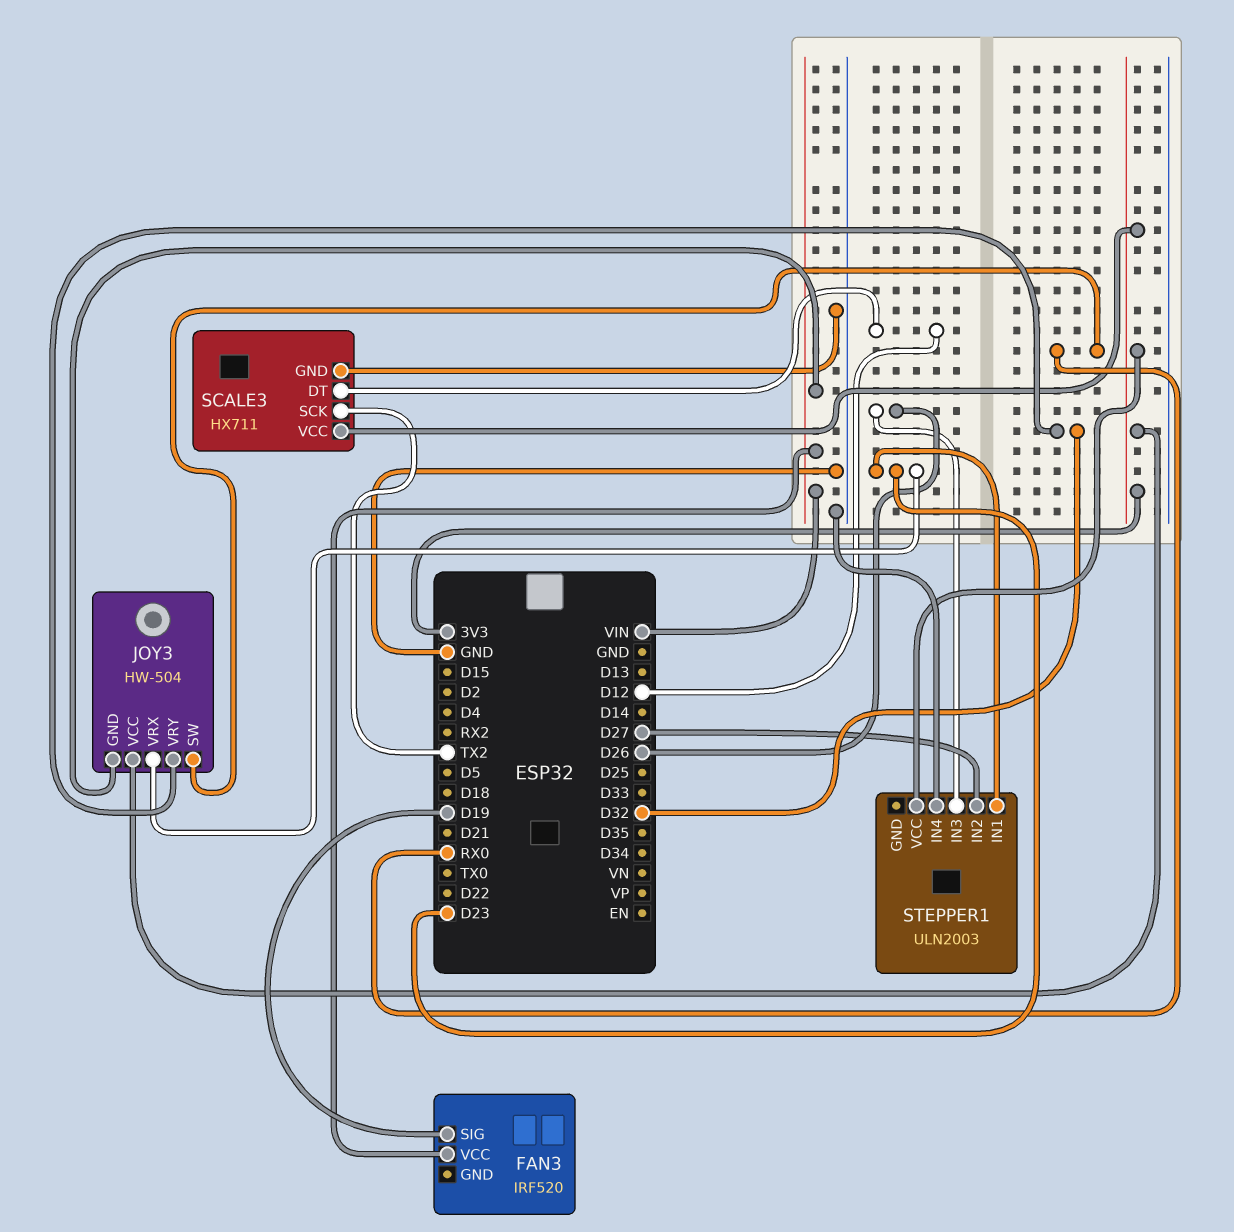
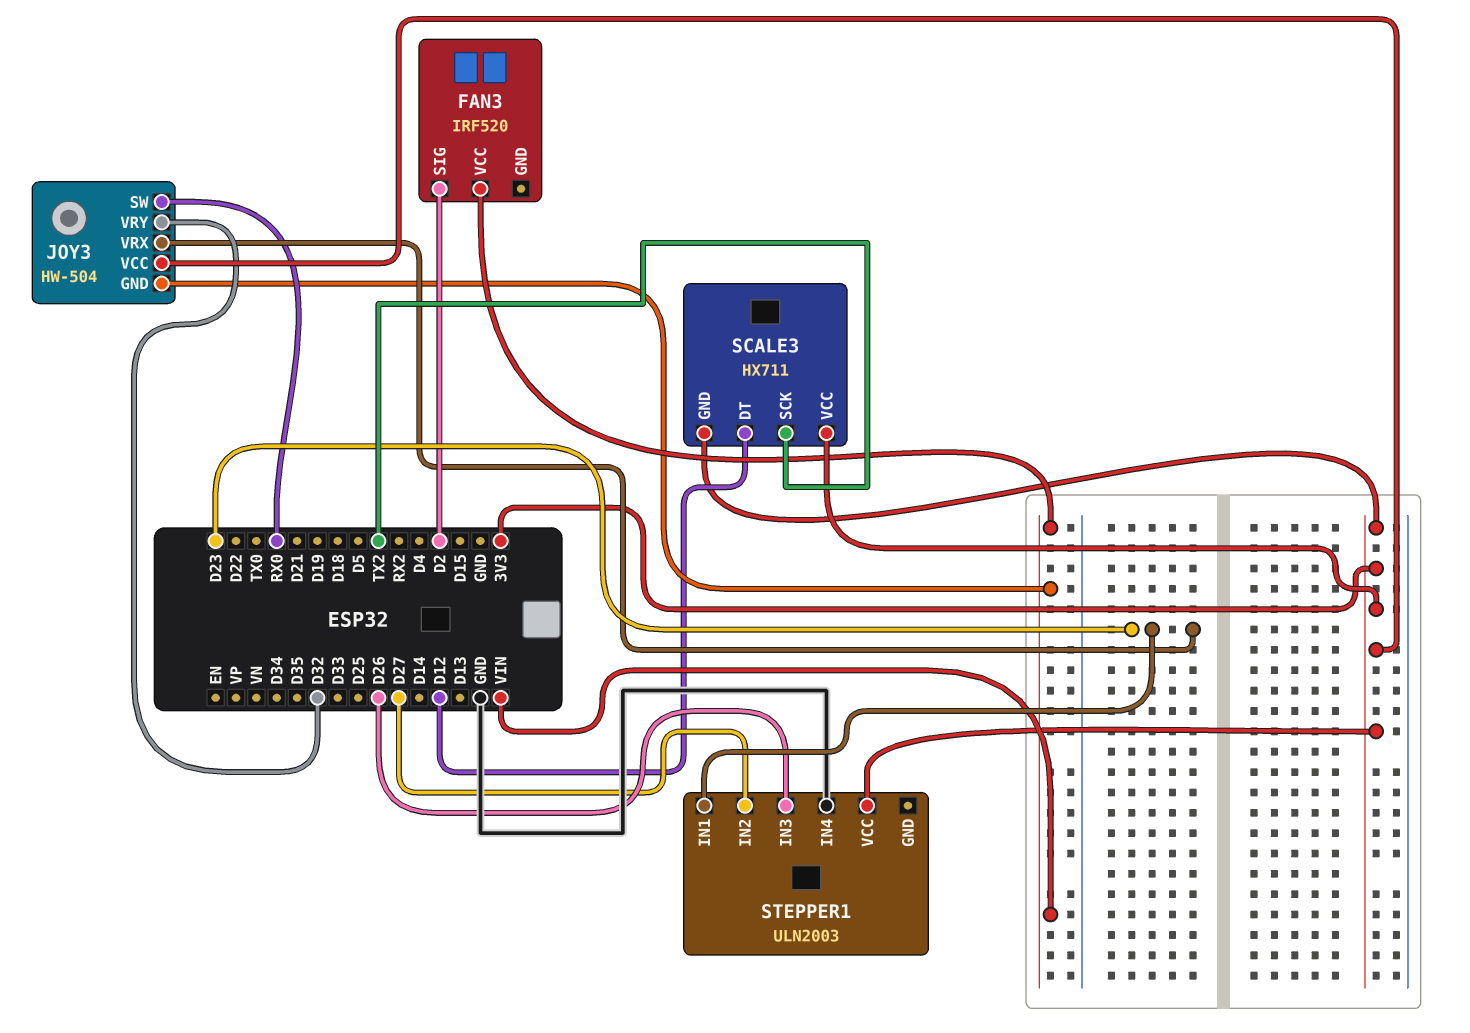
FAN3 pin SIG: D19 -> D2
SCALE3 pin GND: GND -> 3V3

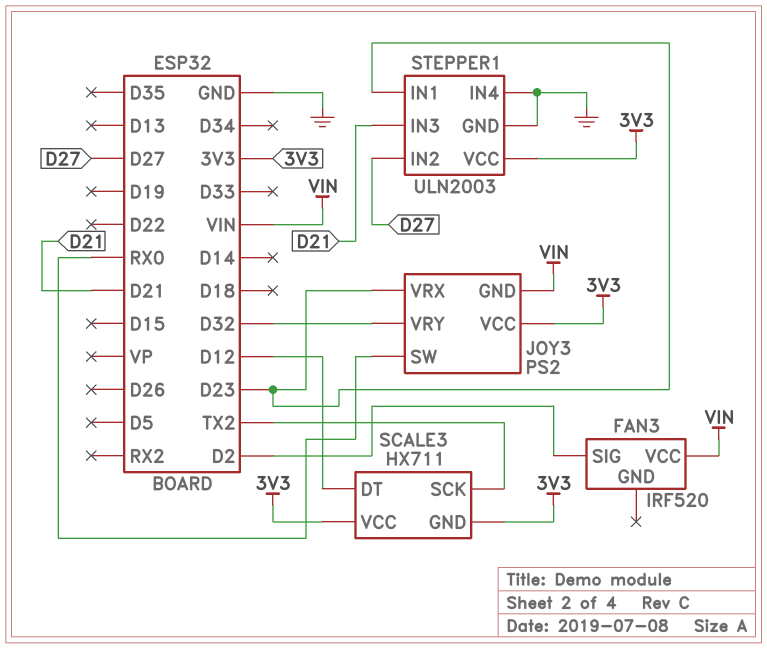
JOY3: HW-504 -> PS2
STEPPER1 pin GND: none -> GND
STEPPER1 pin IN3: D26 -> D21

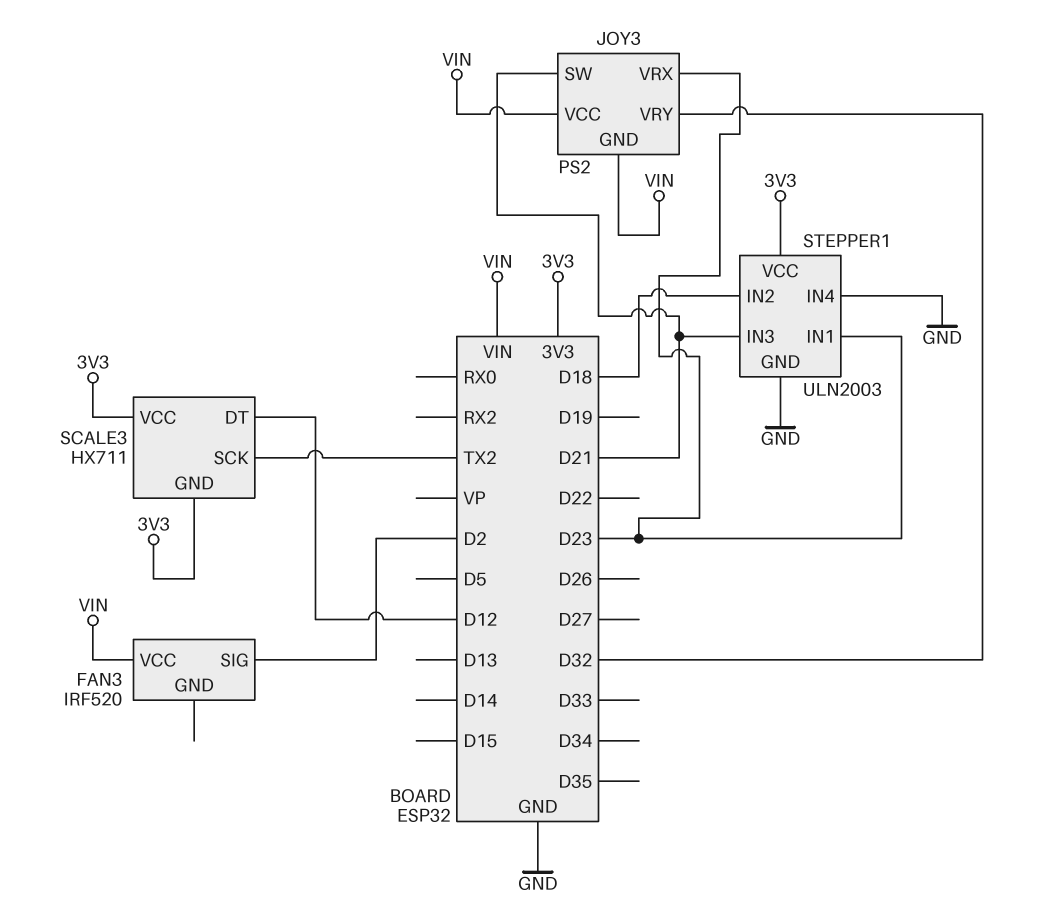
JOY3 pin SW: RX0 -> D21
JOY3 pin VCC: 3V3 -> VIN
STEPPER1 pin IN2: D27 -> D18

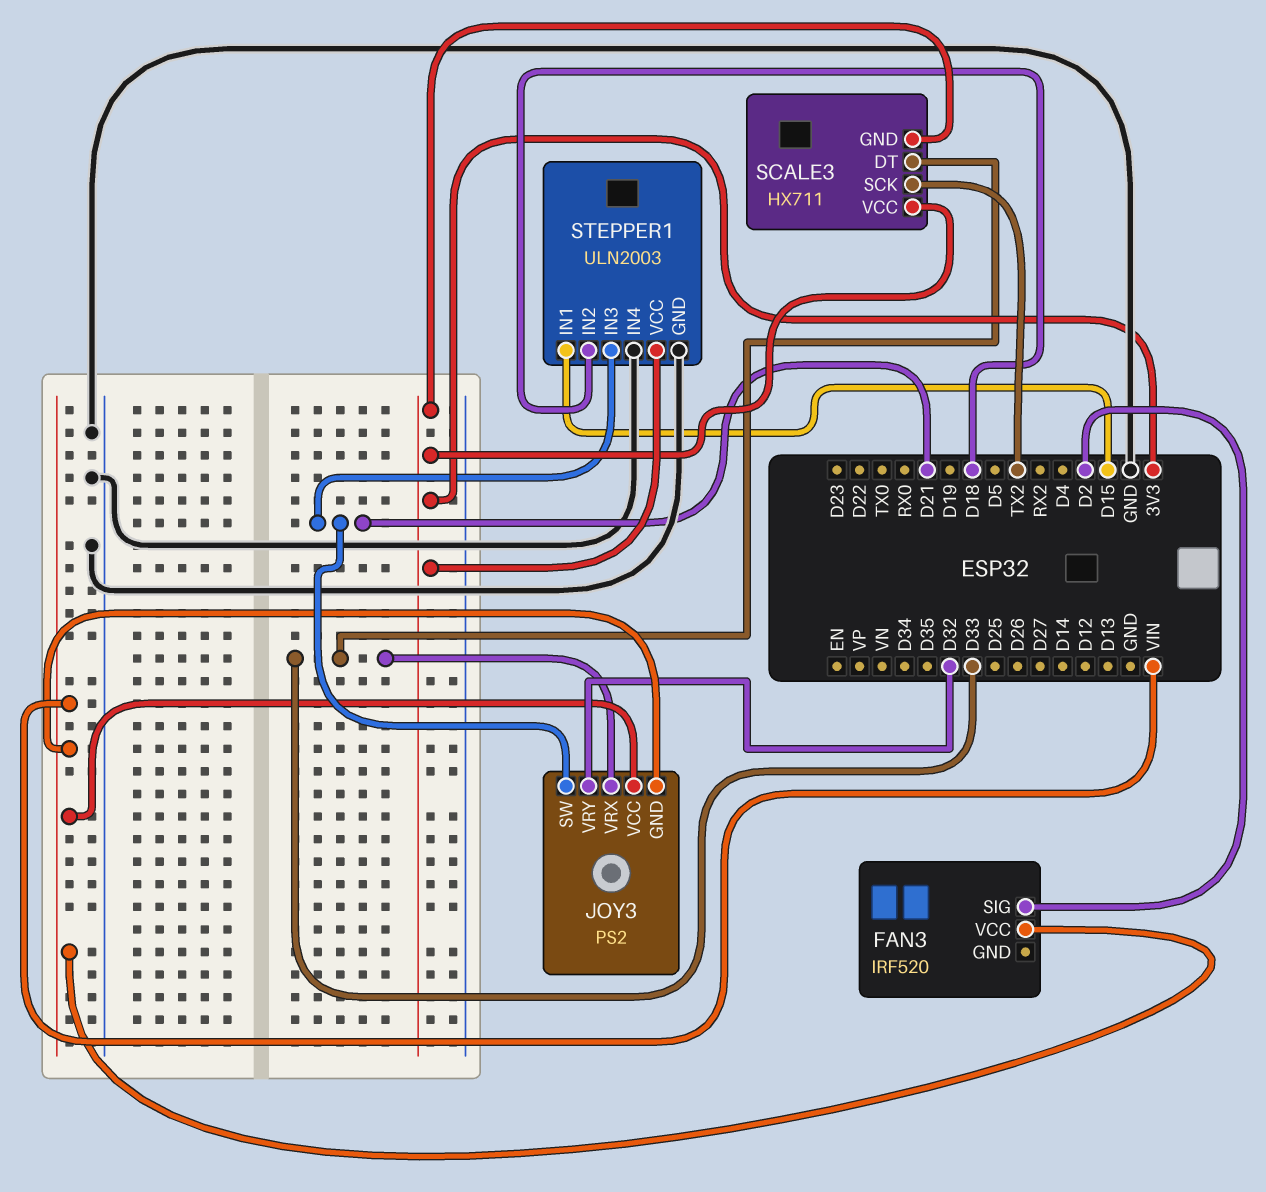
JOY3 pin VRX: D23 -> D33
SCALE3 pin DT: D12 -> D33
STEPPER1 pin IN1: D23 -> D15

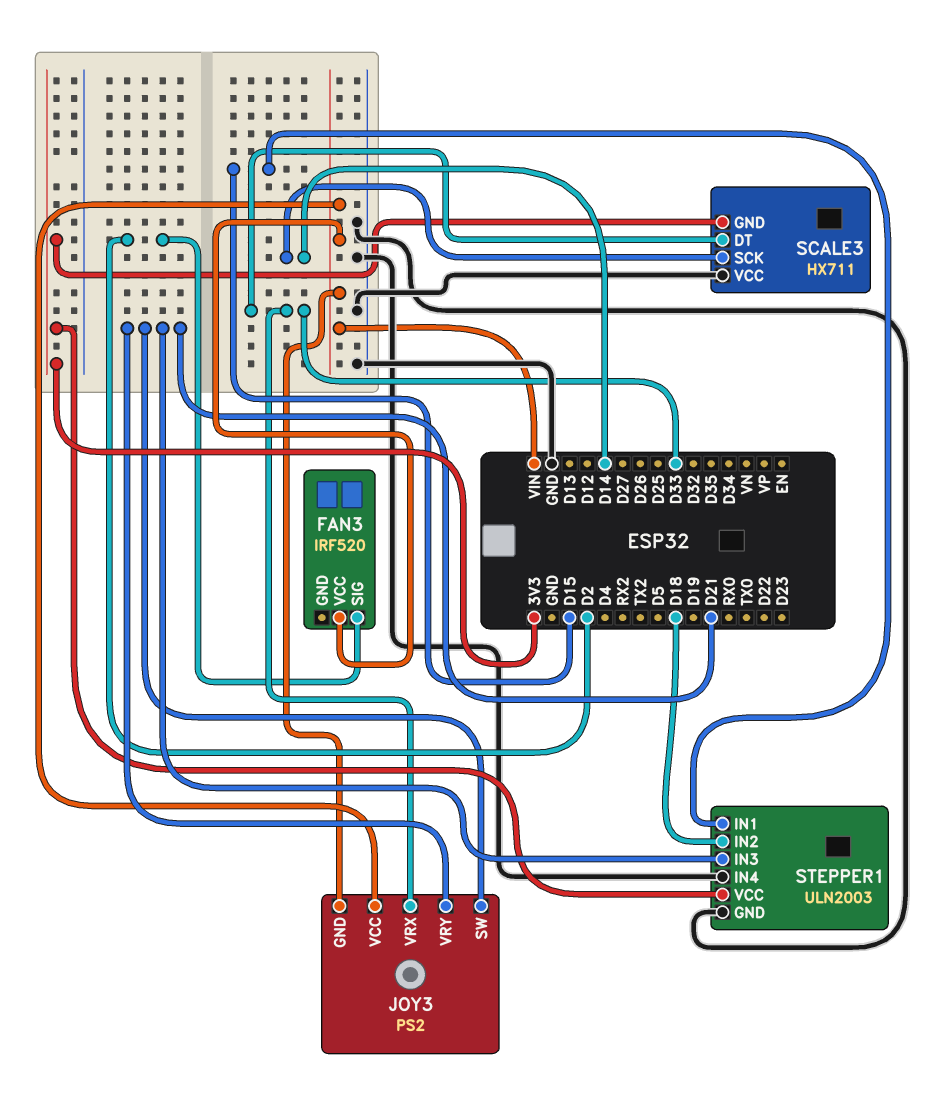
JOY3 pin VRY: D32 -> D21
SCALE3 pin SCK: TX2 -> D14
SCALE3 pin VCC: 3V3 -> GND

